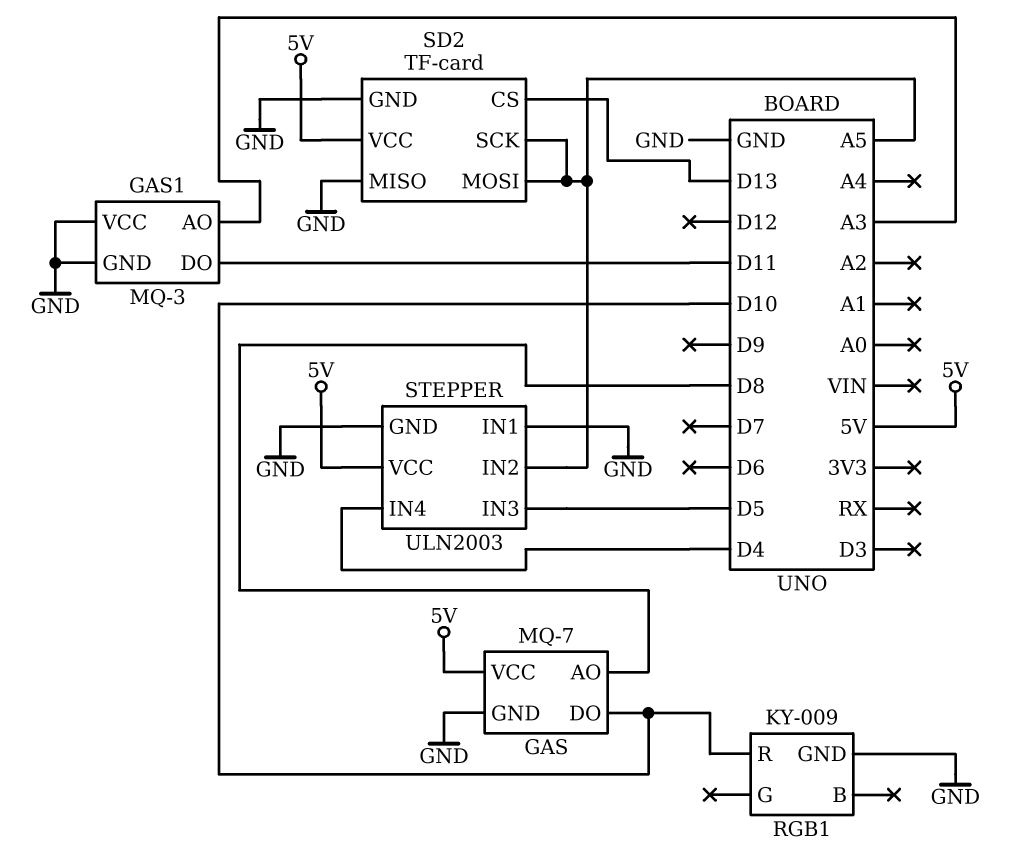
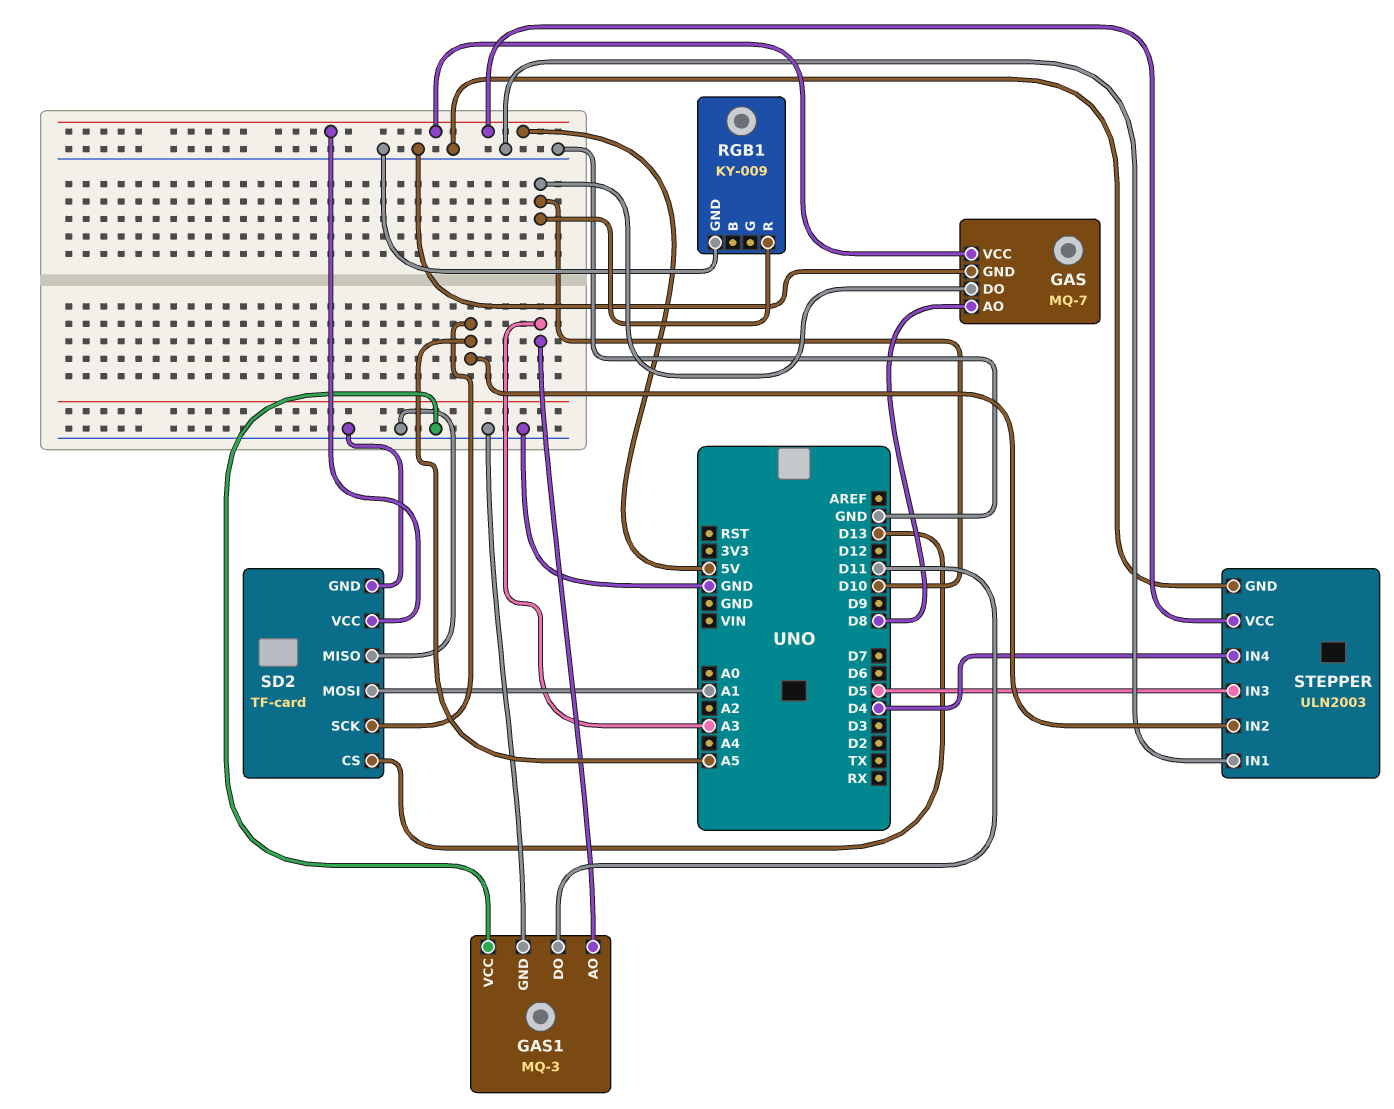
SD2 pin MOSI: A5 -> A1

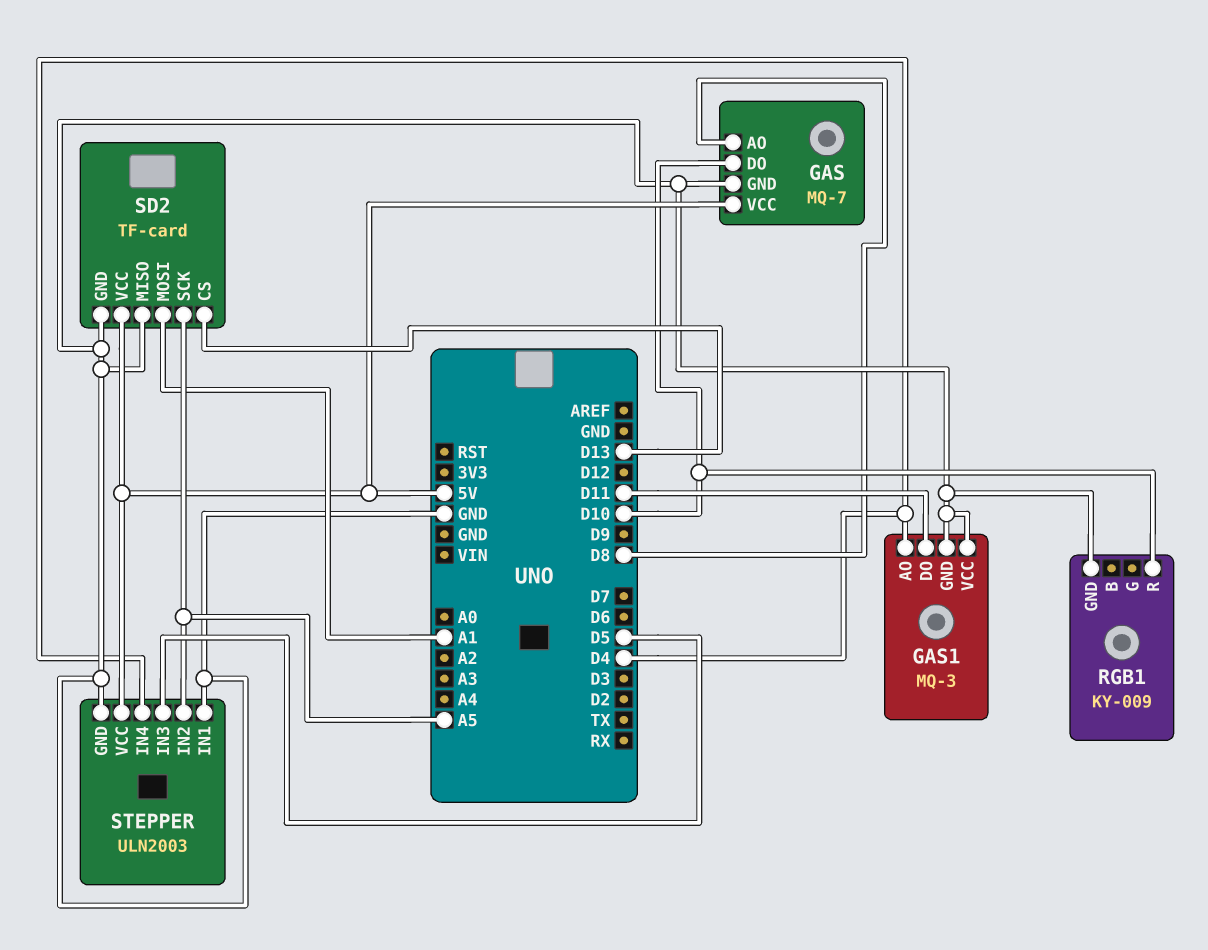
GAS1 pin AO: A3 -> D4

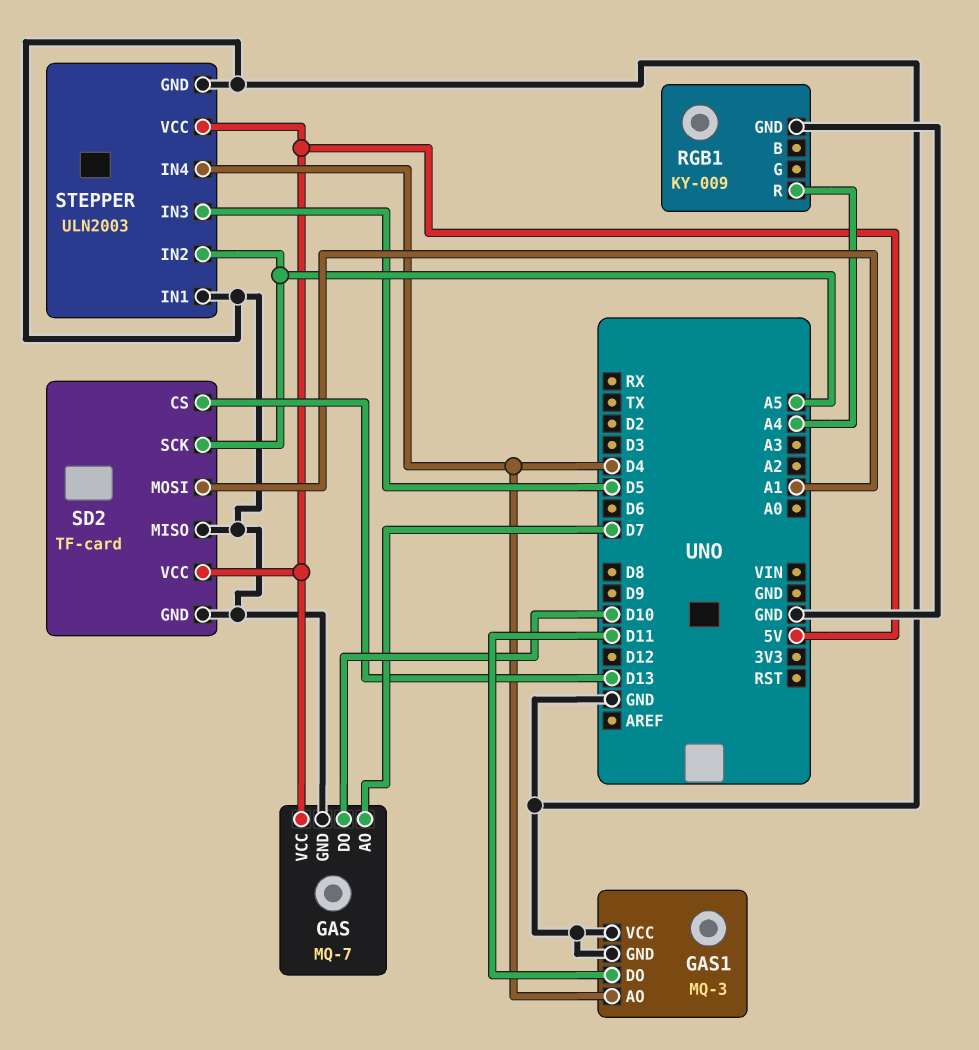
GAS pin AO: D8 -> D7
RGB1 pin R: D10 -> A4

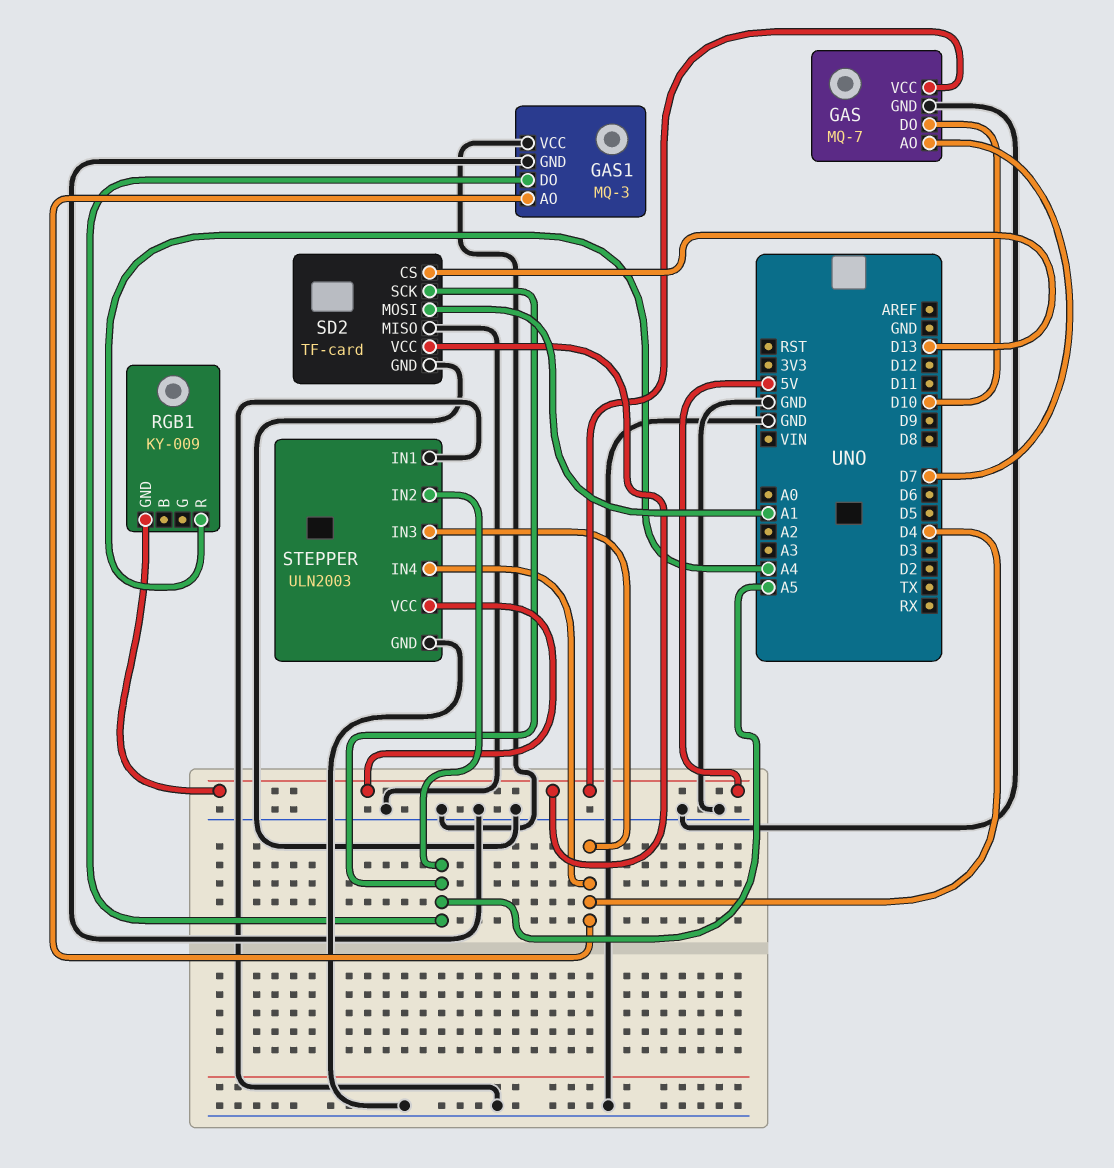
GAS1 pin DO: D11 -> A5
RGB1 pin GND: GND -> 5V
STEPPER pin IN3: D5 -> D4

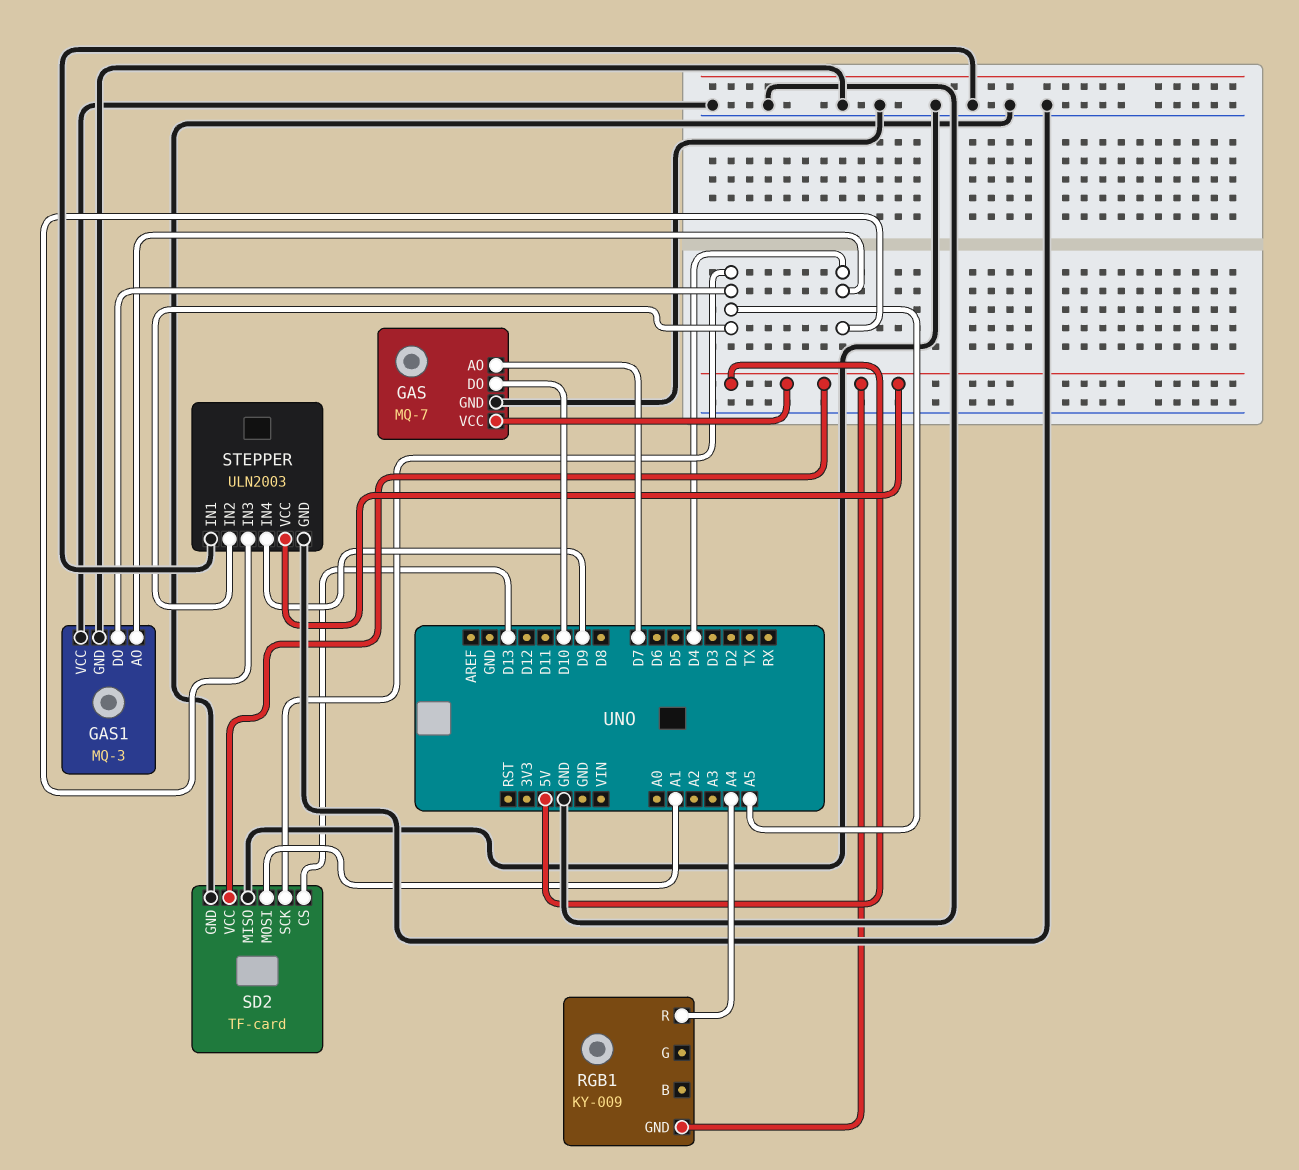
STEPPER pin IN4: D4 -> D9

